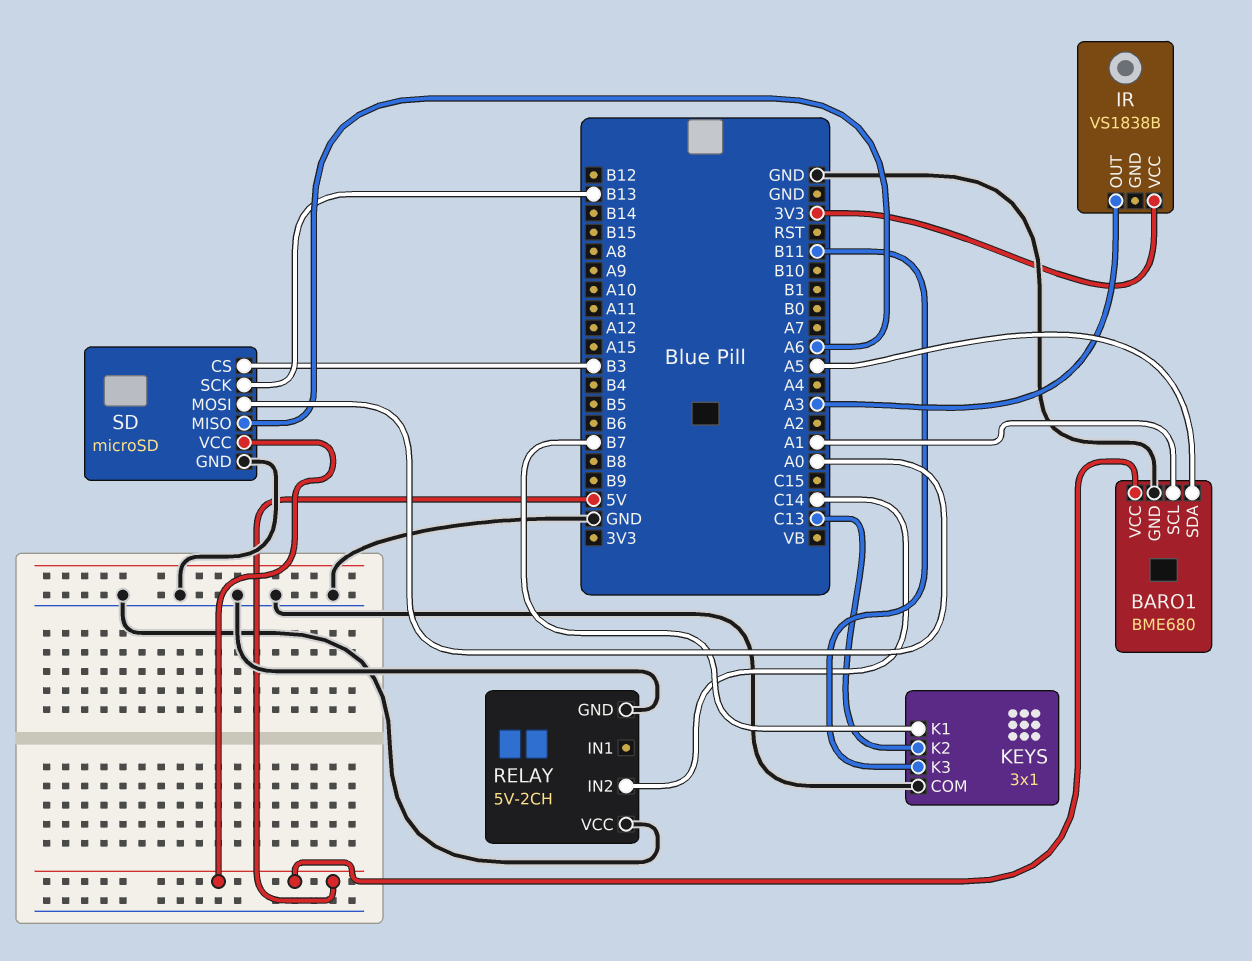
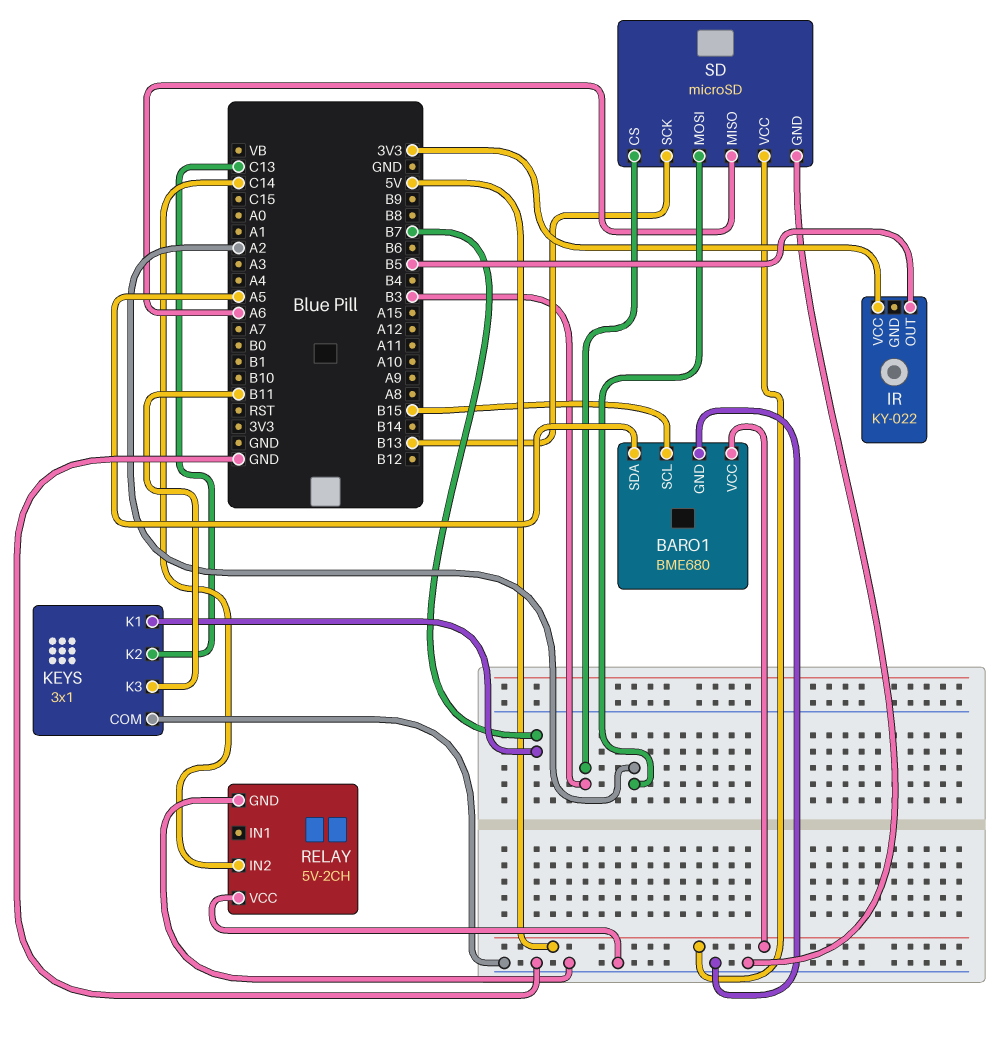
BARO1 pin SCL: A1 -> B15
IR: VS1838B -> KY-022
IR pin OUT: A3 -> B5
SD pin MOSI: A0 -> A2

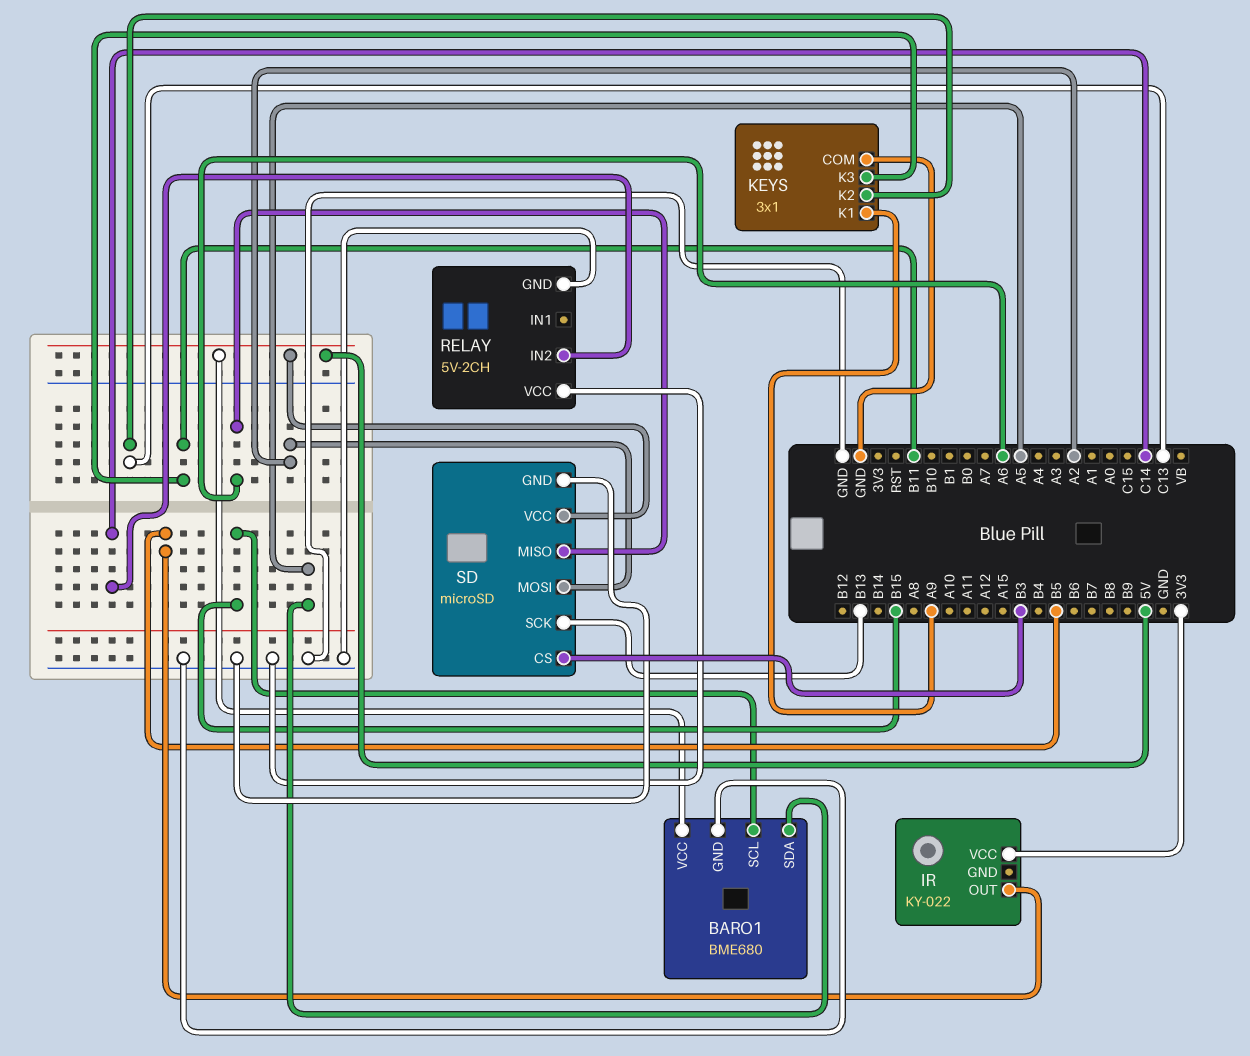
KEYS pin K1: B7 -> A9

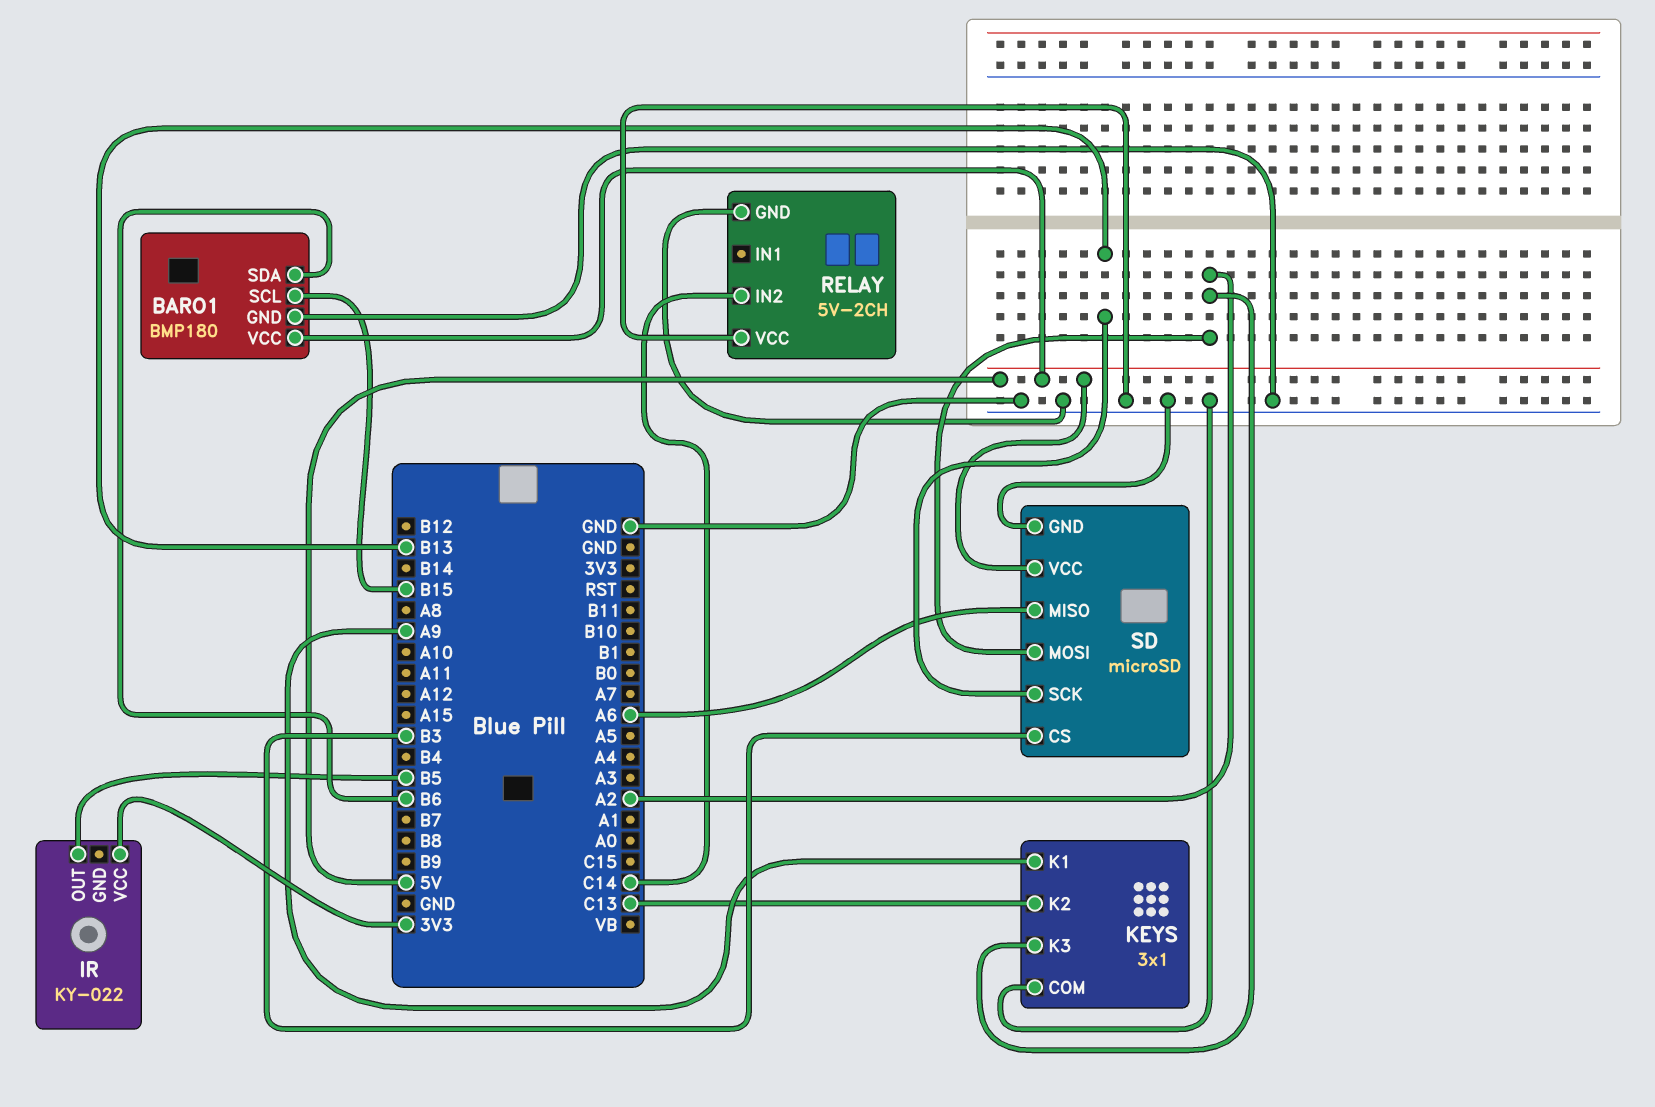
BARO1: BME680 -> BMP180
BARO1 pin SDA: A5 -> B6
KEYS pin K3: B11 -> A2

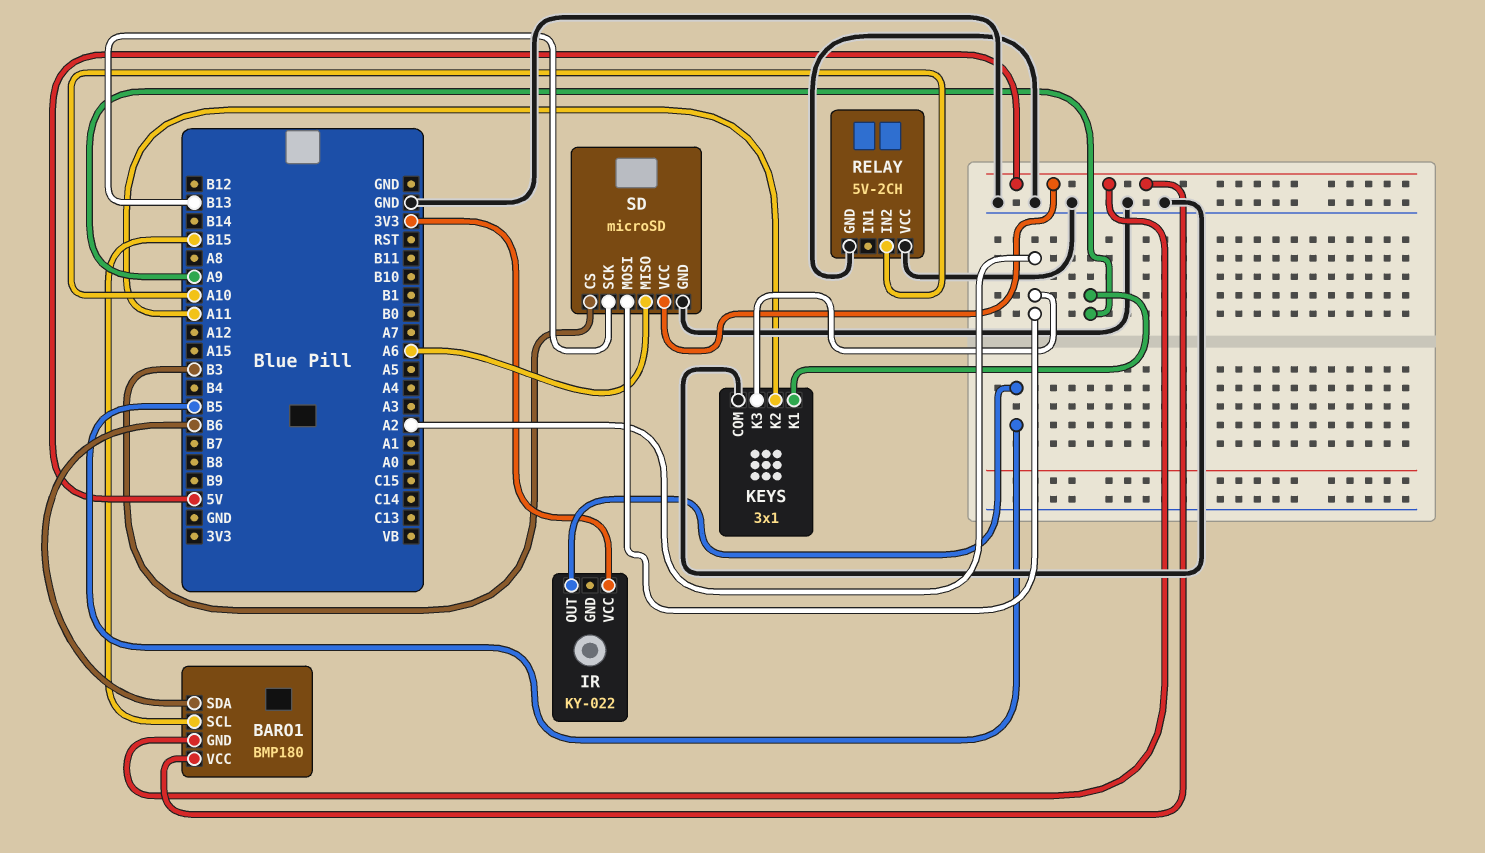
BARO1 pin GND: GND -> 5V
KEYS pin K2: C13 -> A11
RELAY pin IN2: C14 -> A10

